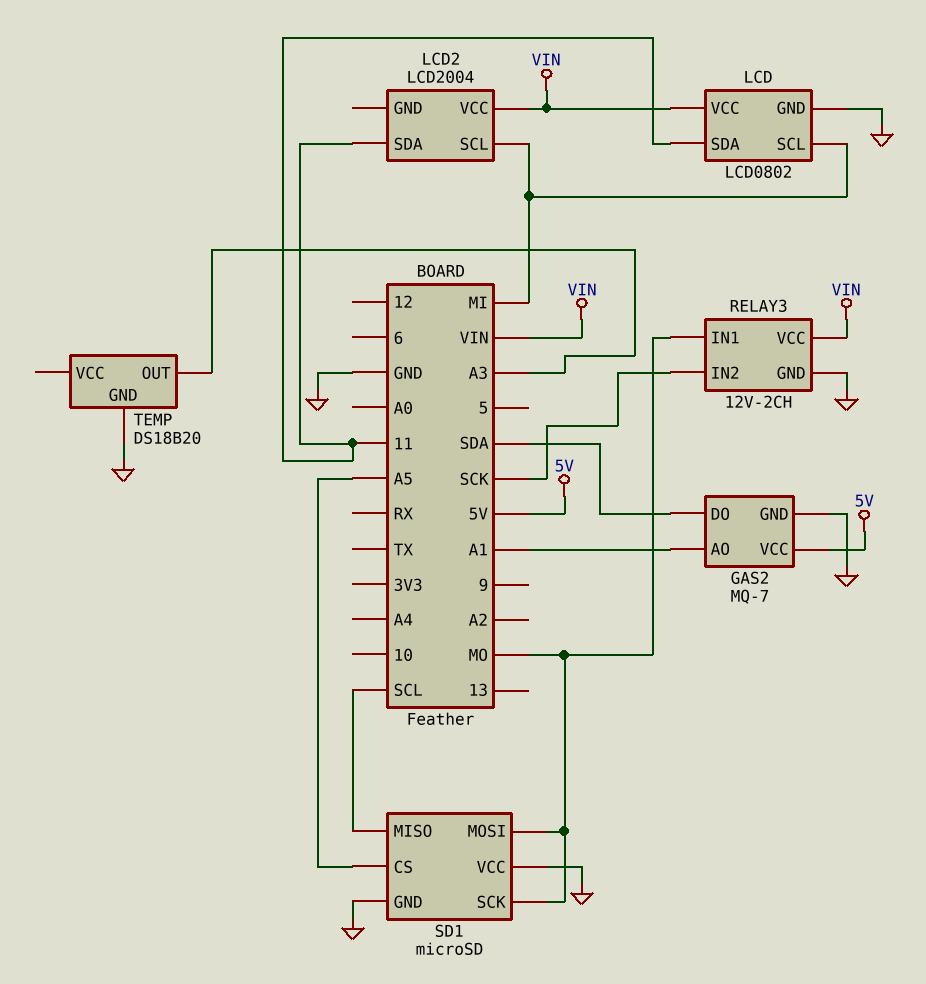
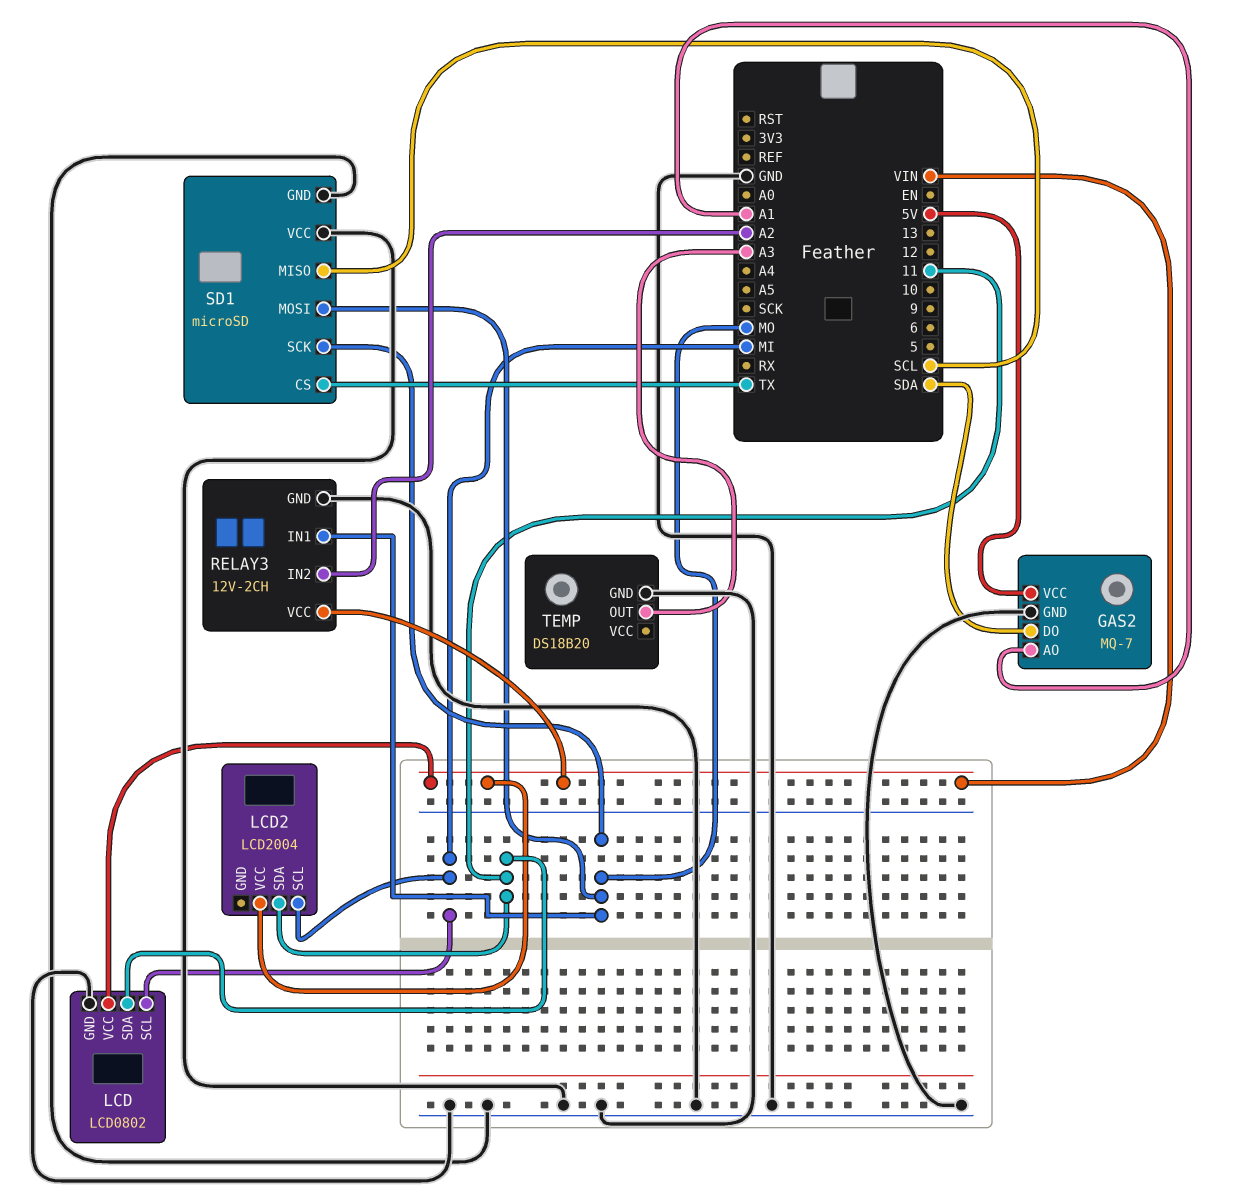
RELAY3 pin IN2: SCK -> A2
SD1 pin CS: A5 -> TX

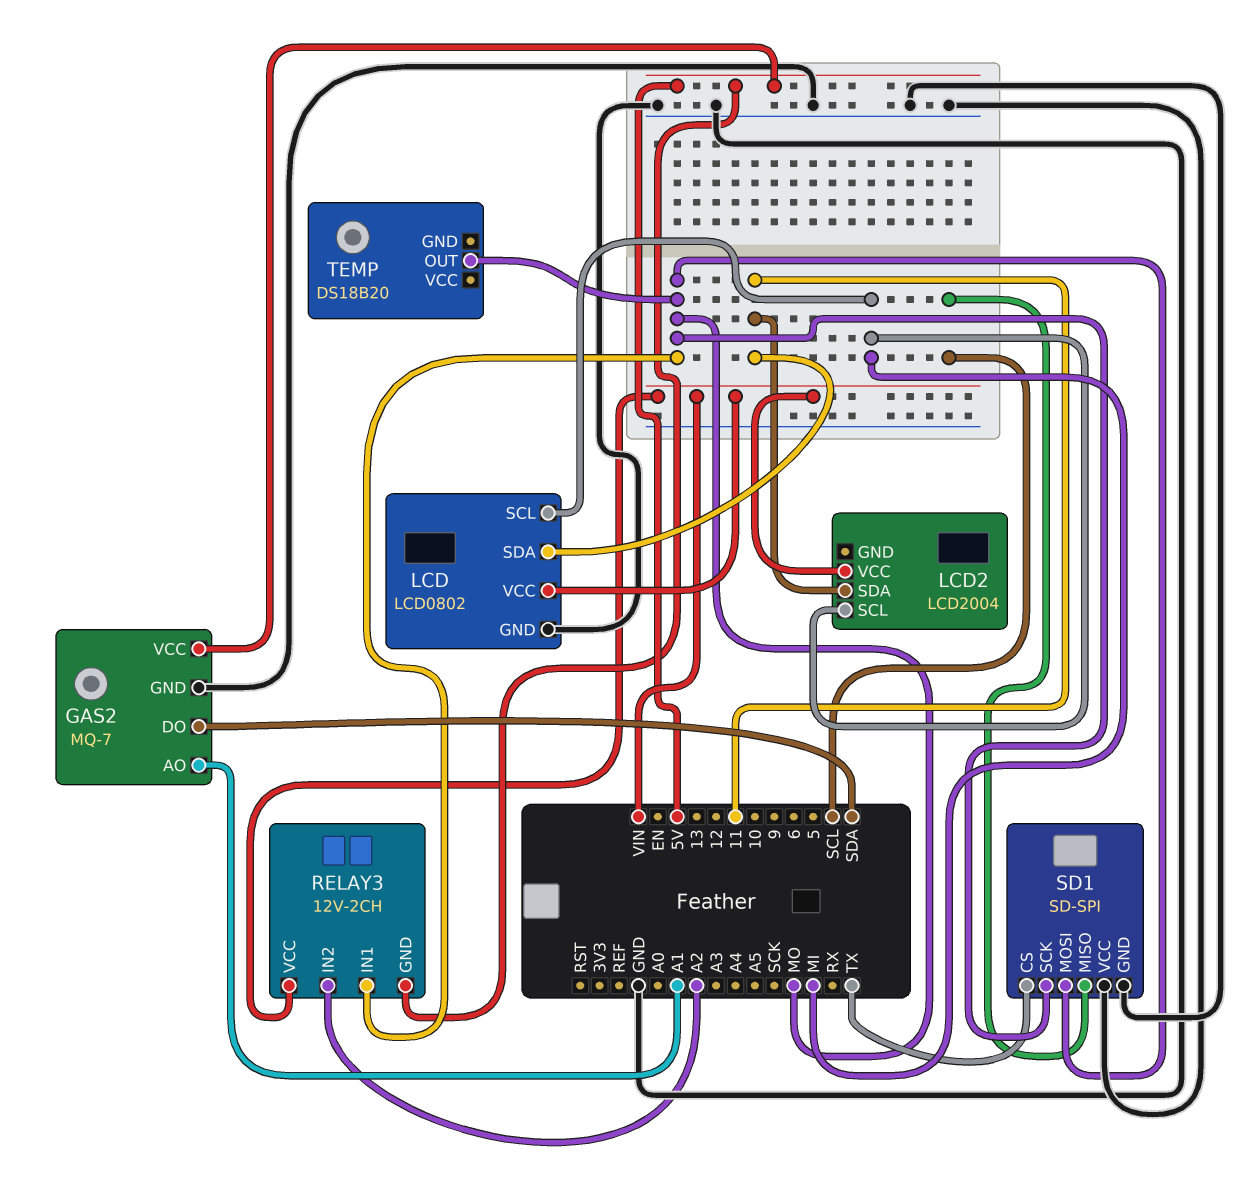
RELAY3 pin GND: GND -> 5V
SD1: microSD -> SD-SPI
TEMP pin GND: GND -> none
TEMP pin OUT: A3 -> MO

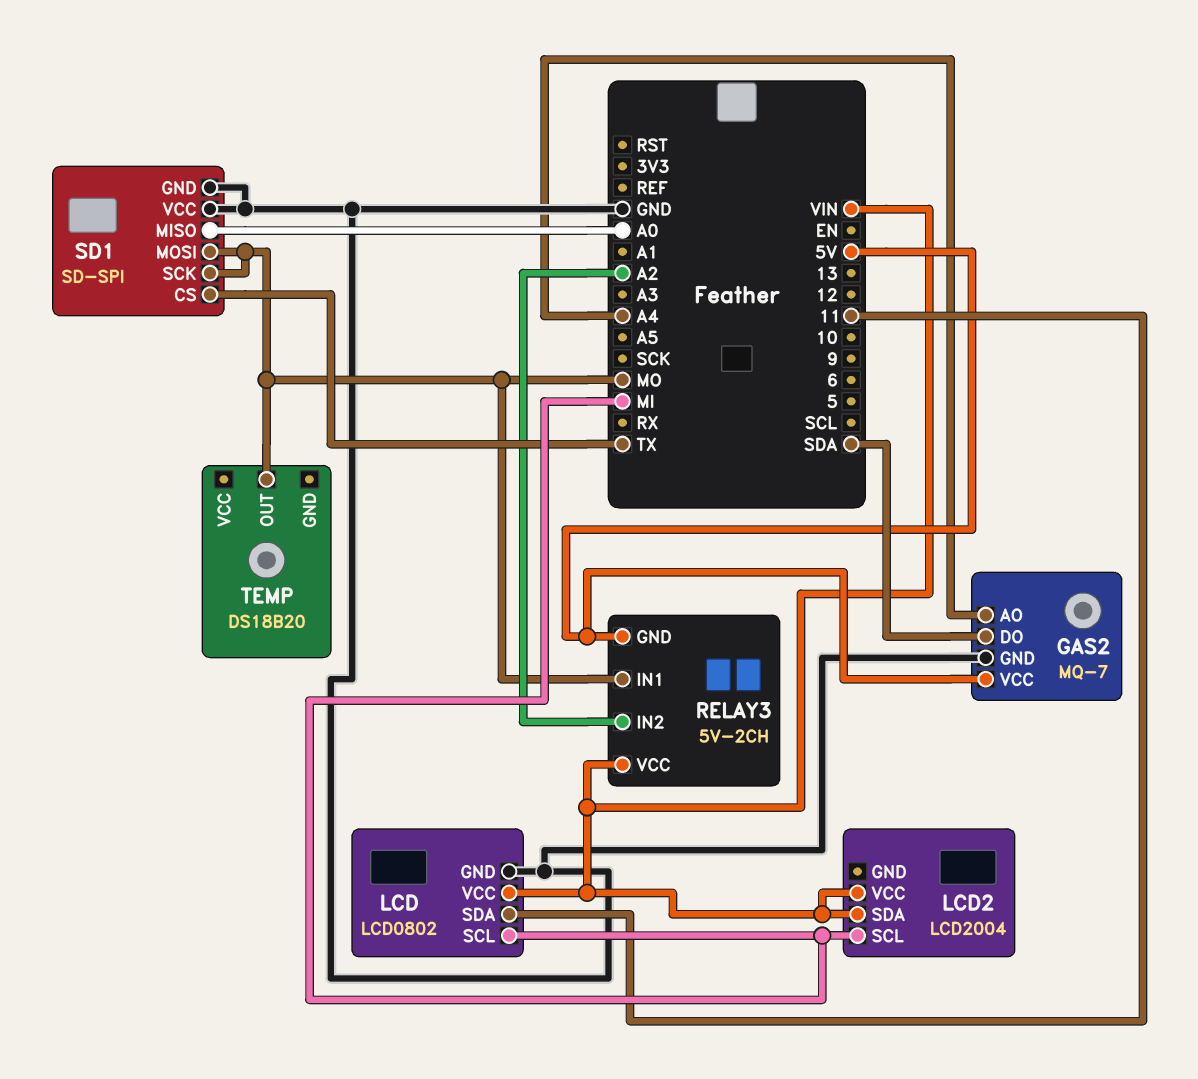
GAS2 pin AO: A1 -> A4
LCD2 pin SDA: 11 -> VIN
RELAY3: 12V-2CH -> 5V-2CH
SD1 pin MISO: SCL -> A0

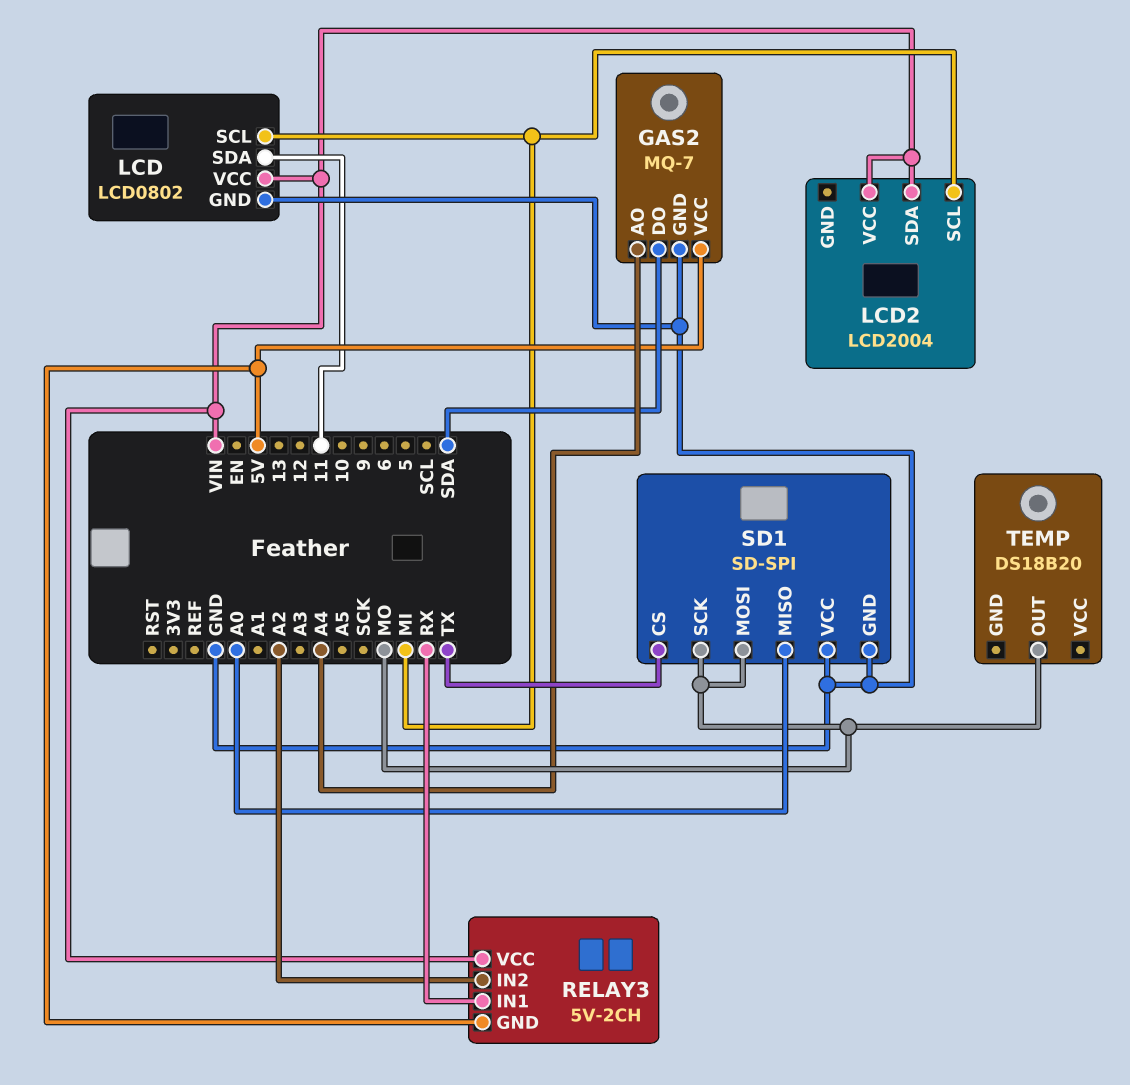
RELAY3 pin IN1: MO -> RX

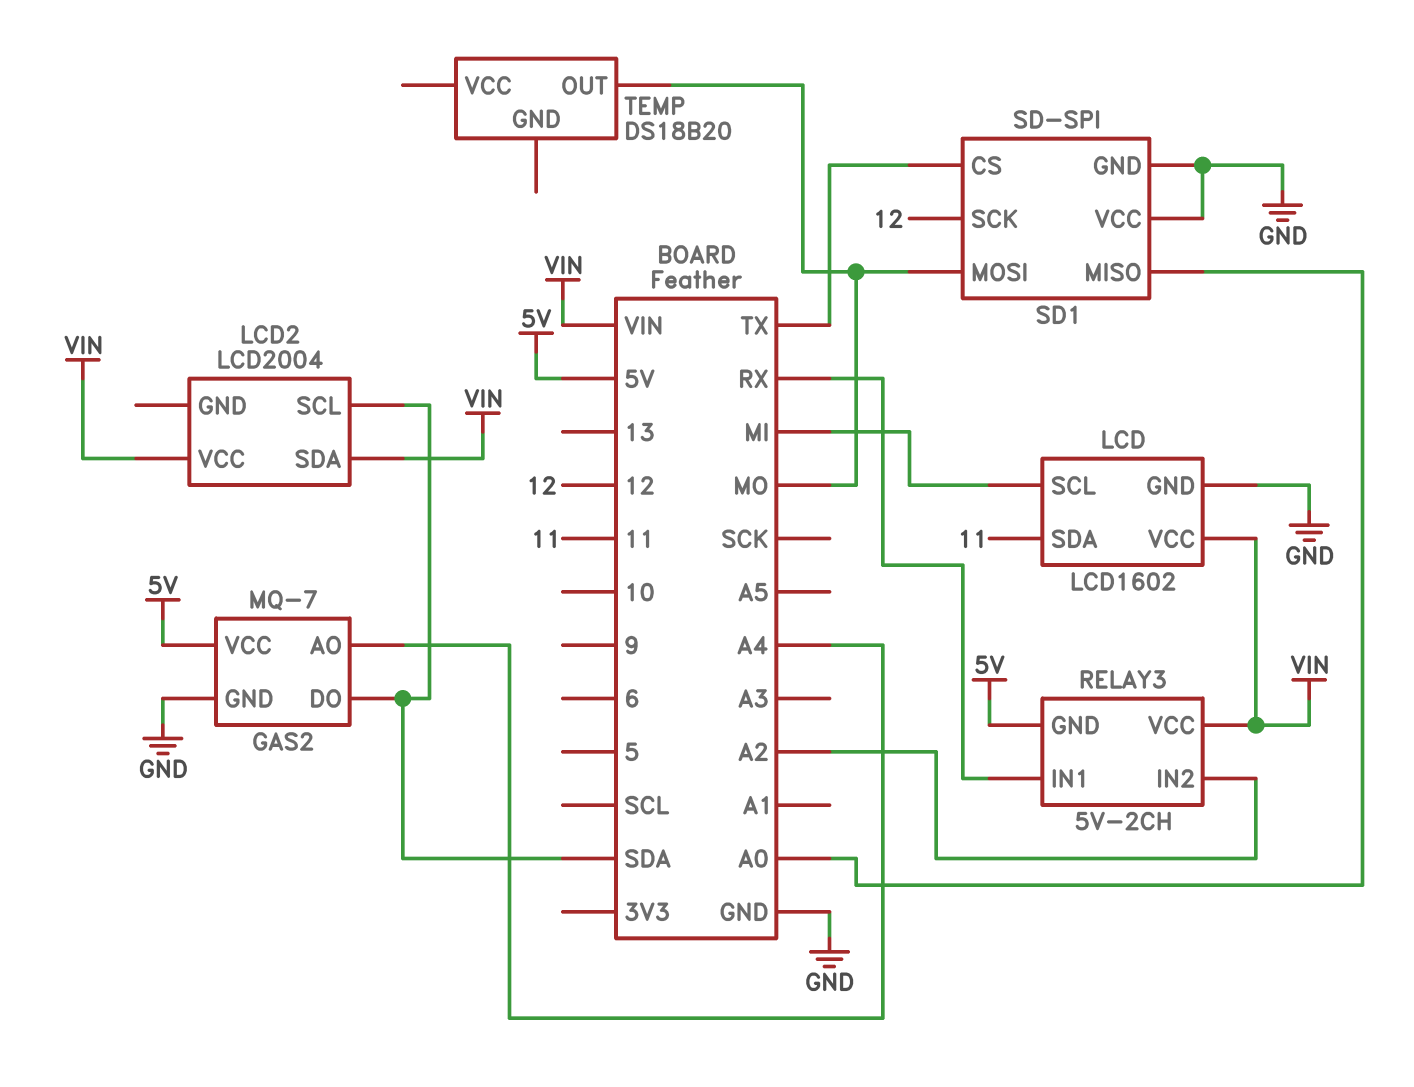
LCD: LCD0802 -> LCD1602
LCD2 pin SCL: MI -> SDA
SD1 pin SCK: MO -> 12

